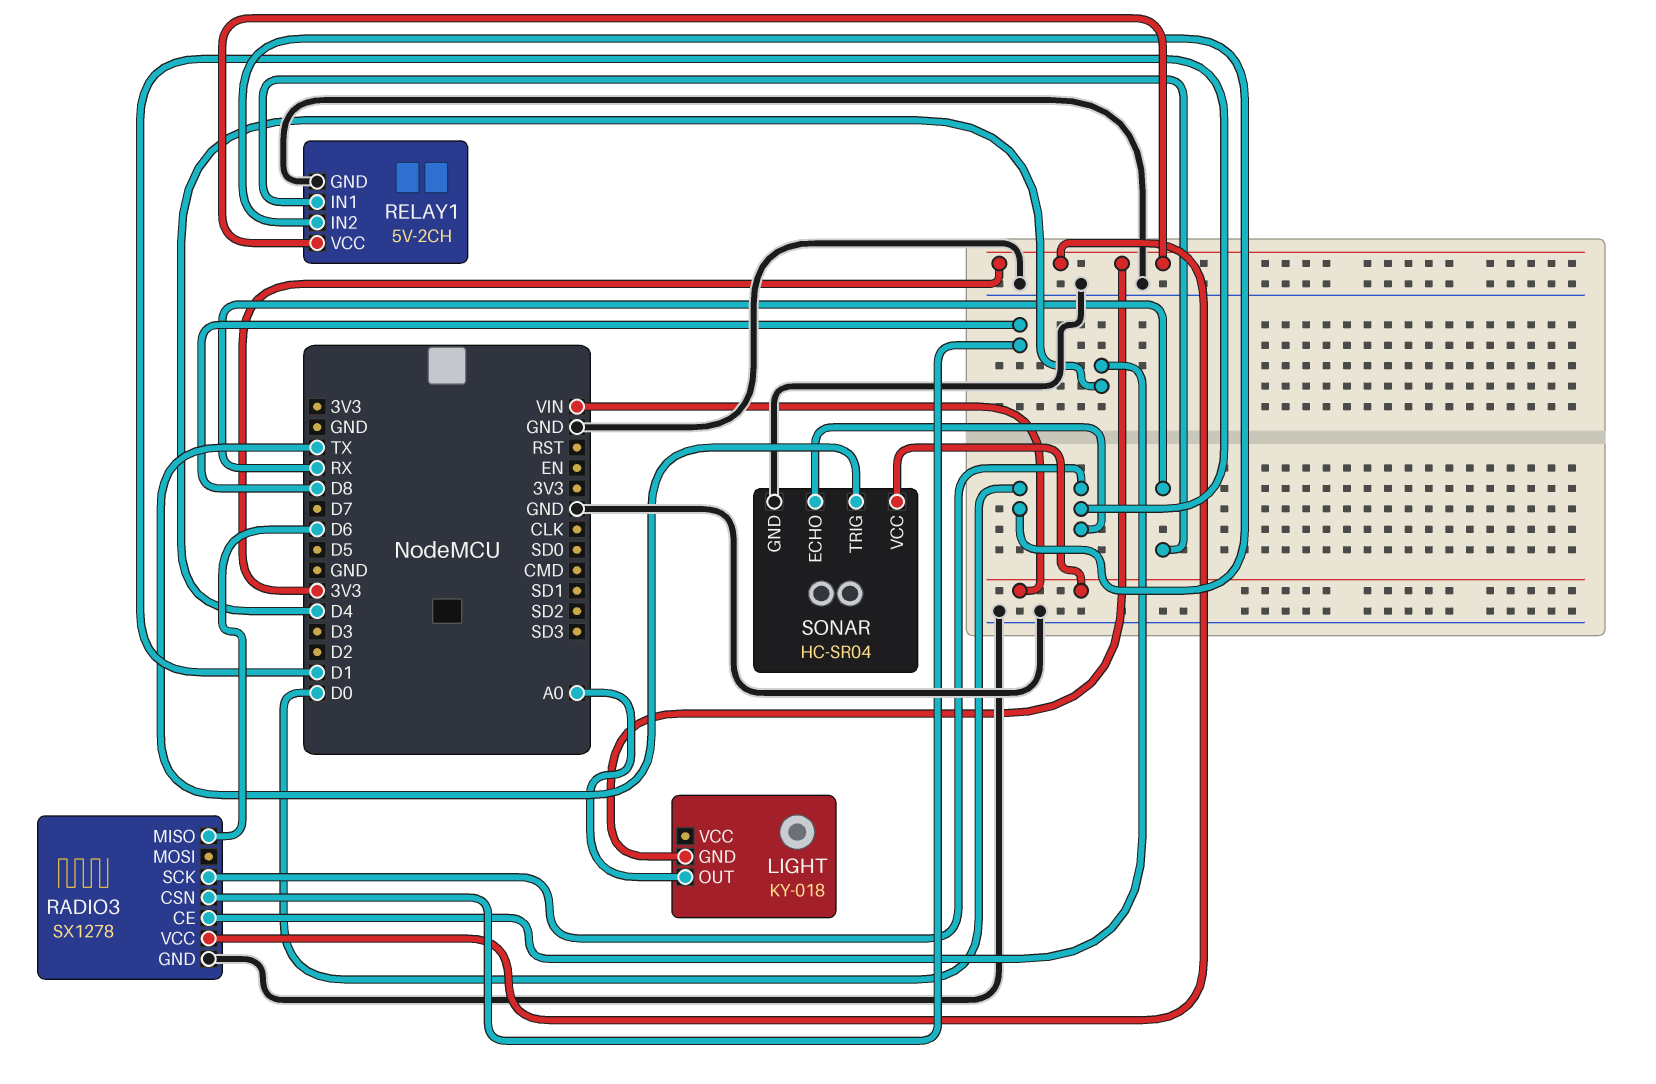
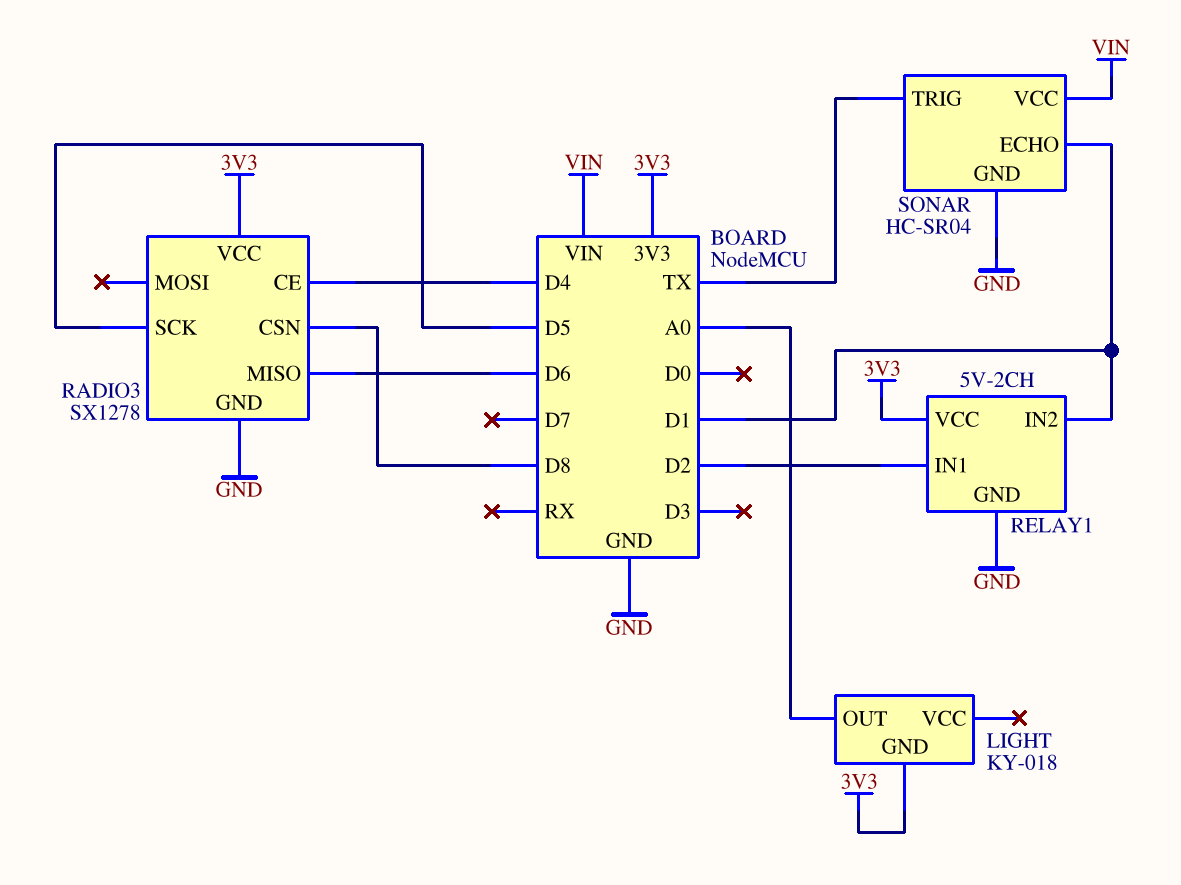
RADIO3 pin SCK: D1 -> D5
RELAY1 pin IN1: RX -> D2
RELAY1 pin IN2: D0 -> D1

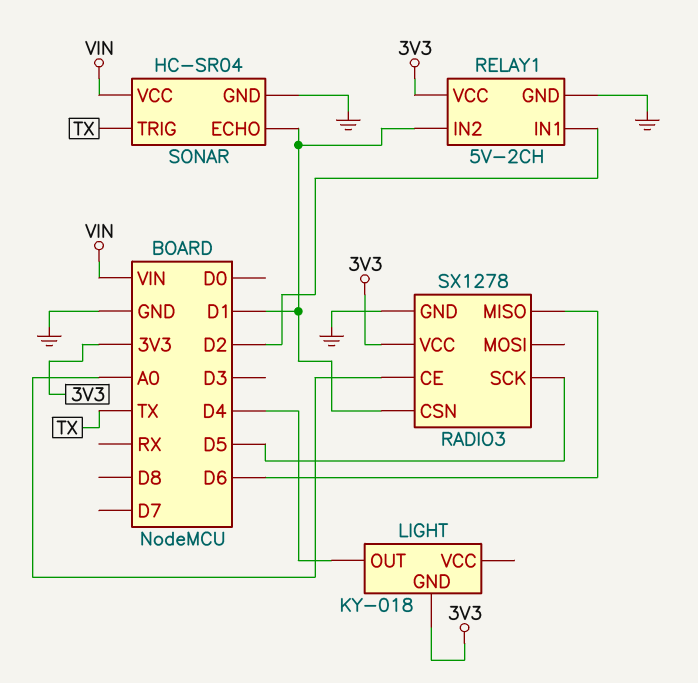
LIGHT pin OUT: A0 -> D4
RADIO3 pin CE: D4 -> A0
RADIO3 pin CSN: D8 -> D1

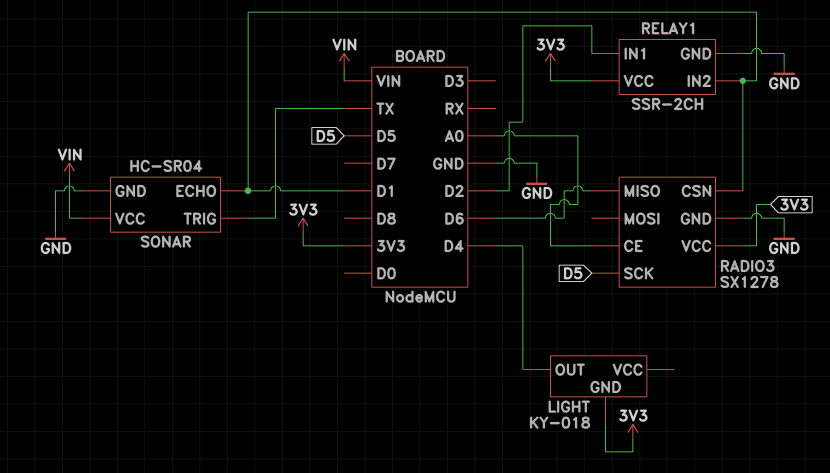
RELAY1: 5V-2CH -> SSR-2CH

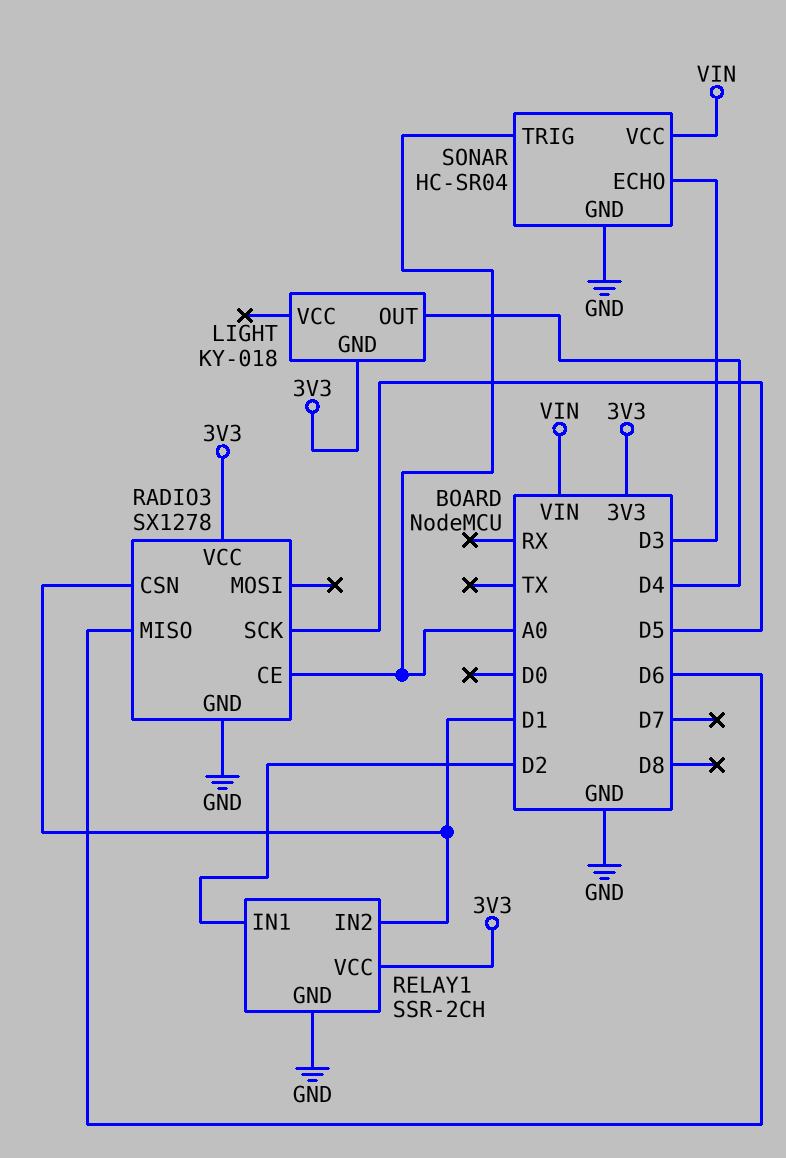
SONAR pin ECHO: D1 -> D3
SONAR pin TRIG: TX -> A0

